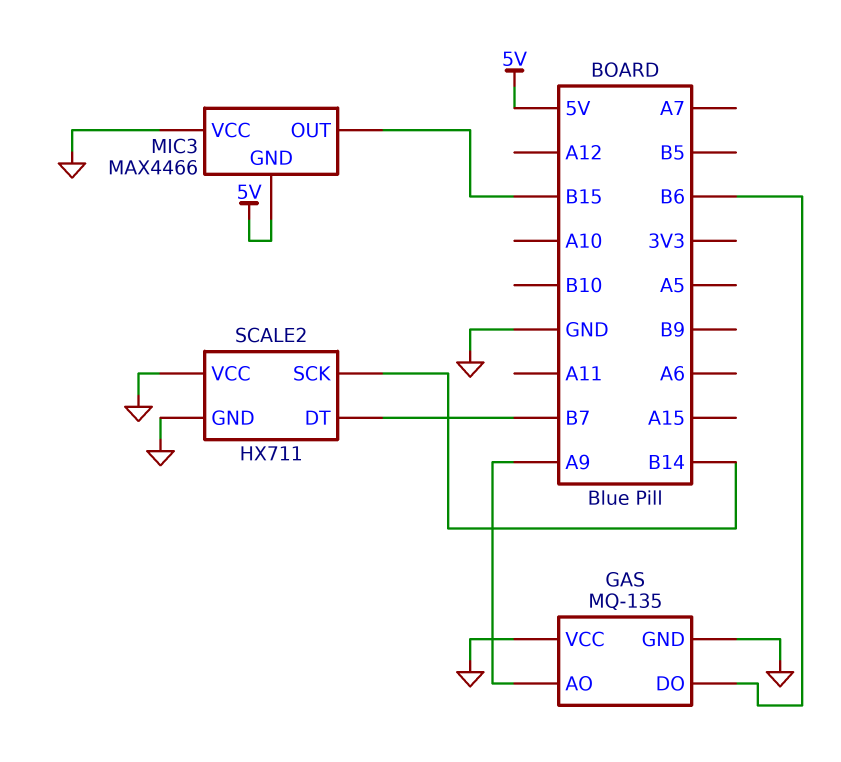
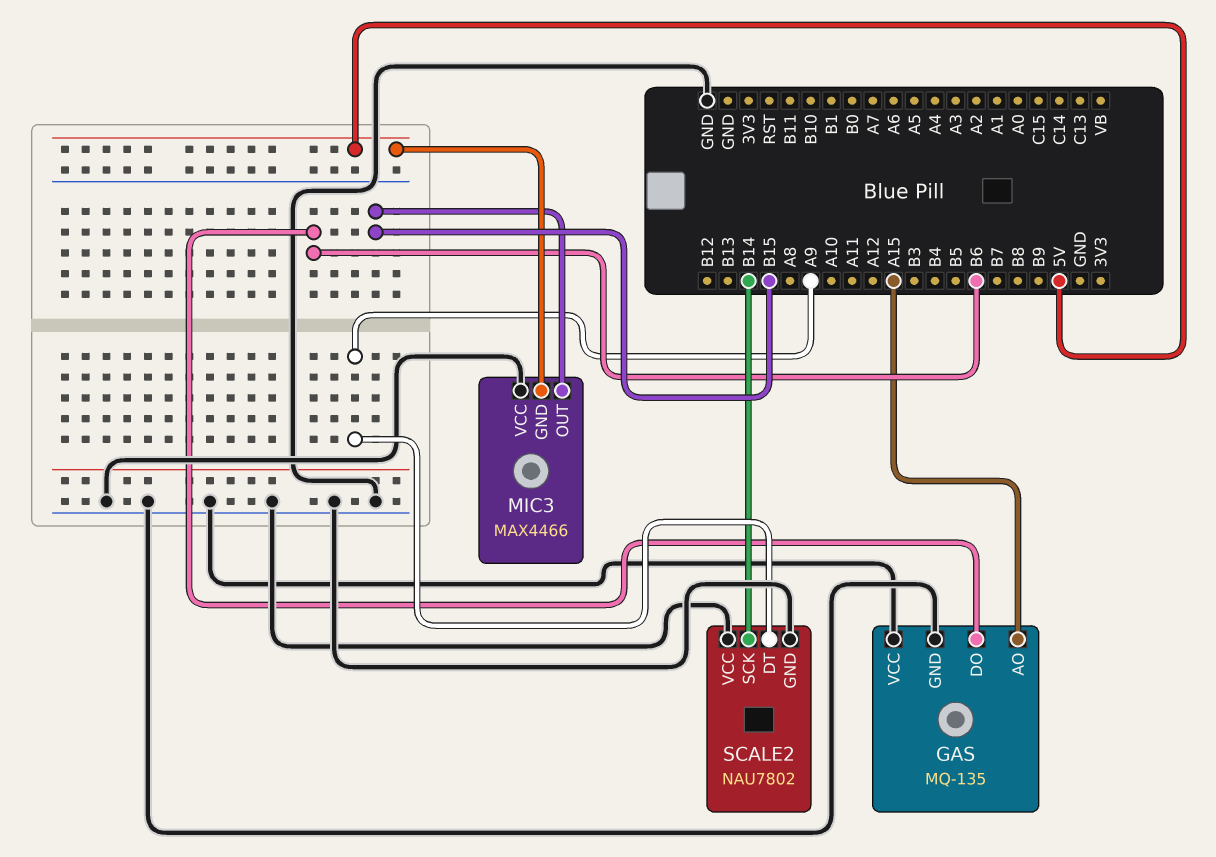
GAS pin AO: A9 -> A15
SCALE2: HX711 -> NAU7802
SCALE2 pin DT: B7 -> A9

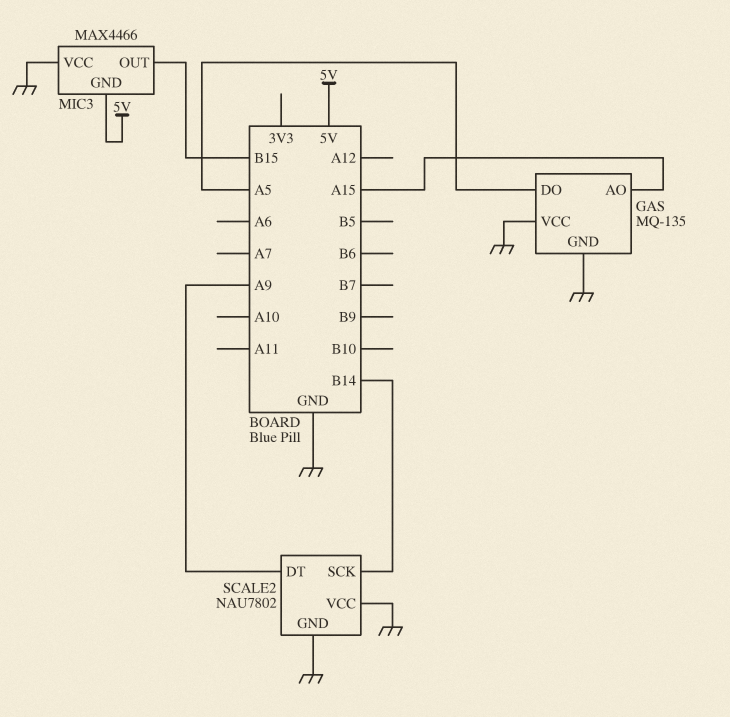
GAS pin DO: B6 -> A5

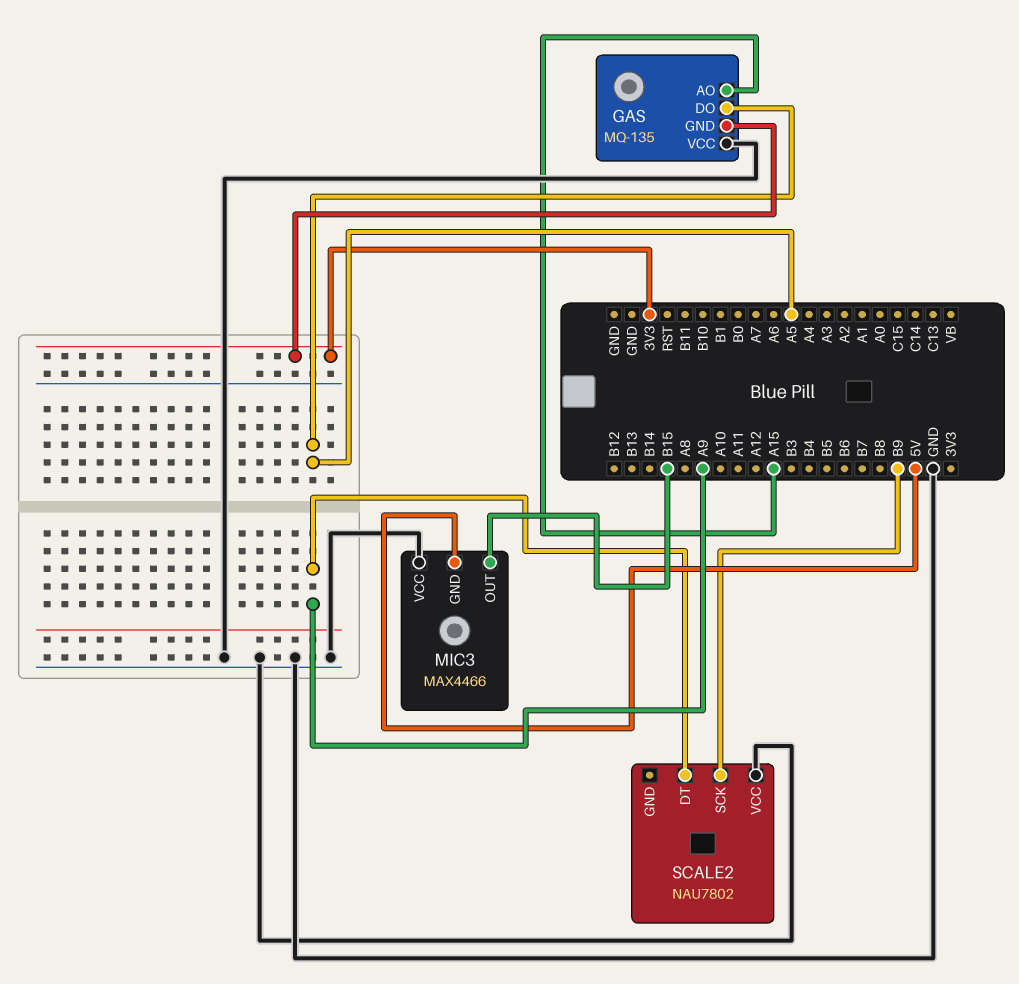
GAS pin GND: GND -> 3V3
SCALE2 pin GND: GND -> none
SCALE2 pin SCK: B14 -> B9

